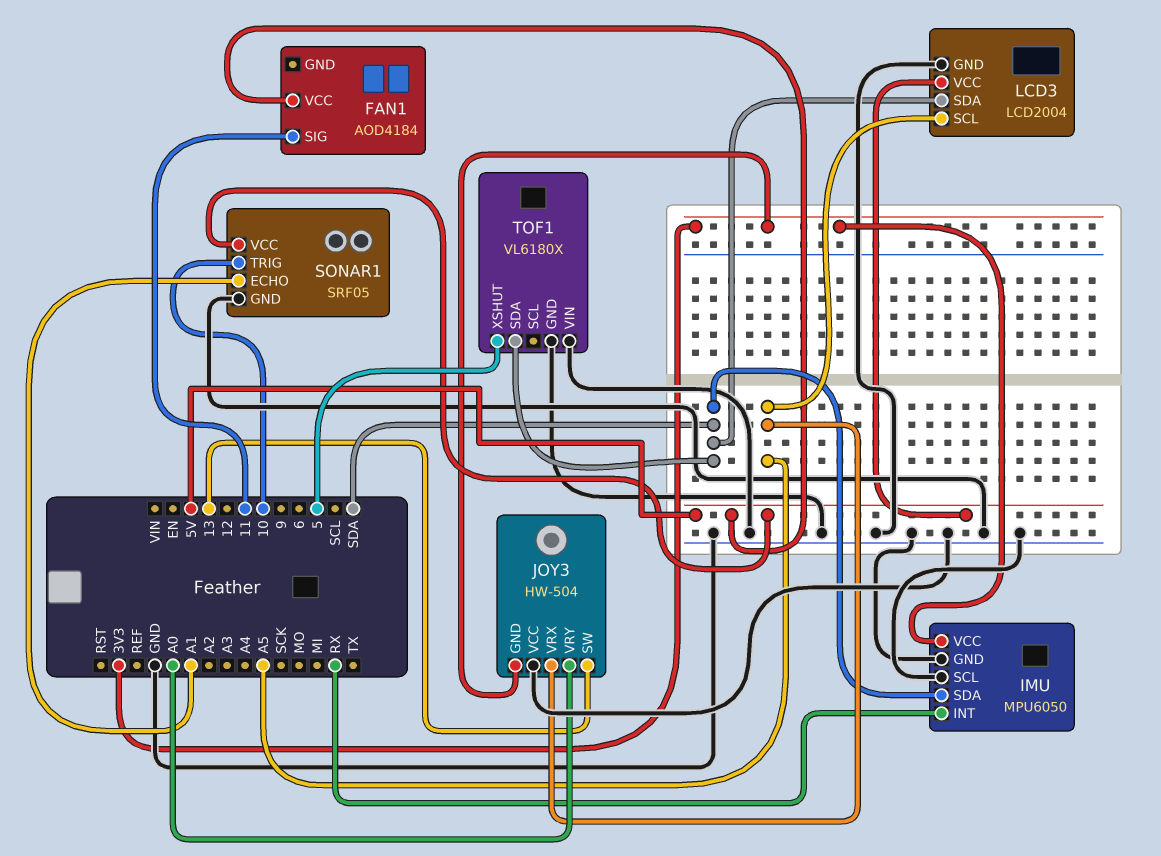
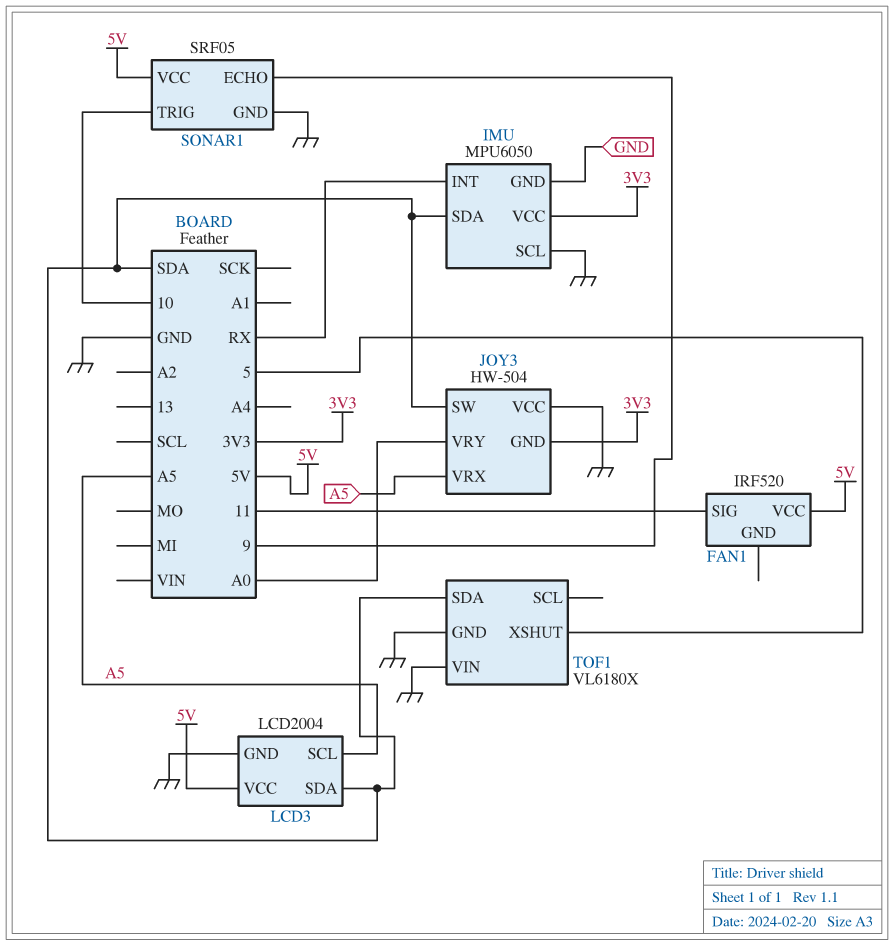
FAN1: AOD4184 -> IRF520
JOY3 pin SW: 13 -> SDA
SONAR1 pin ECHO: A1 -> 9

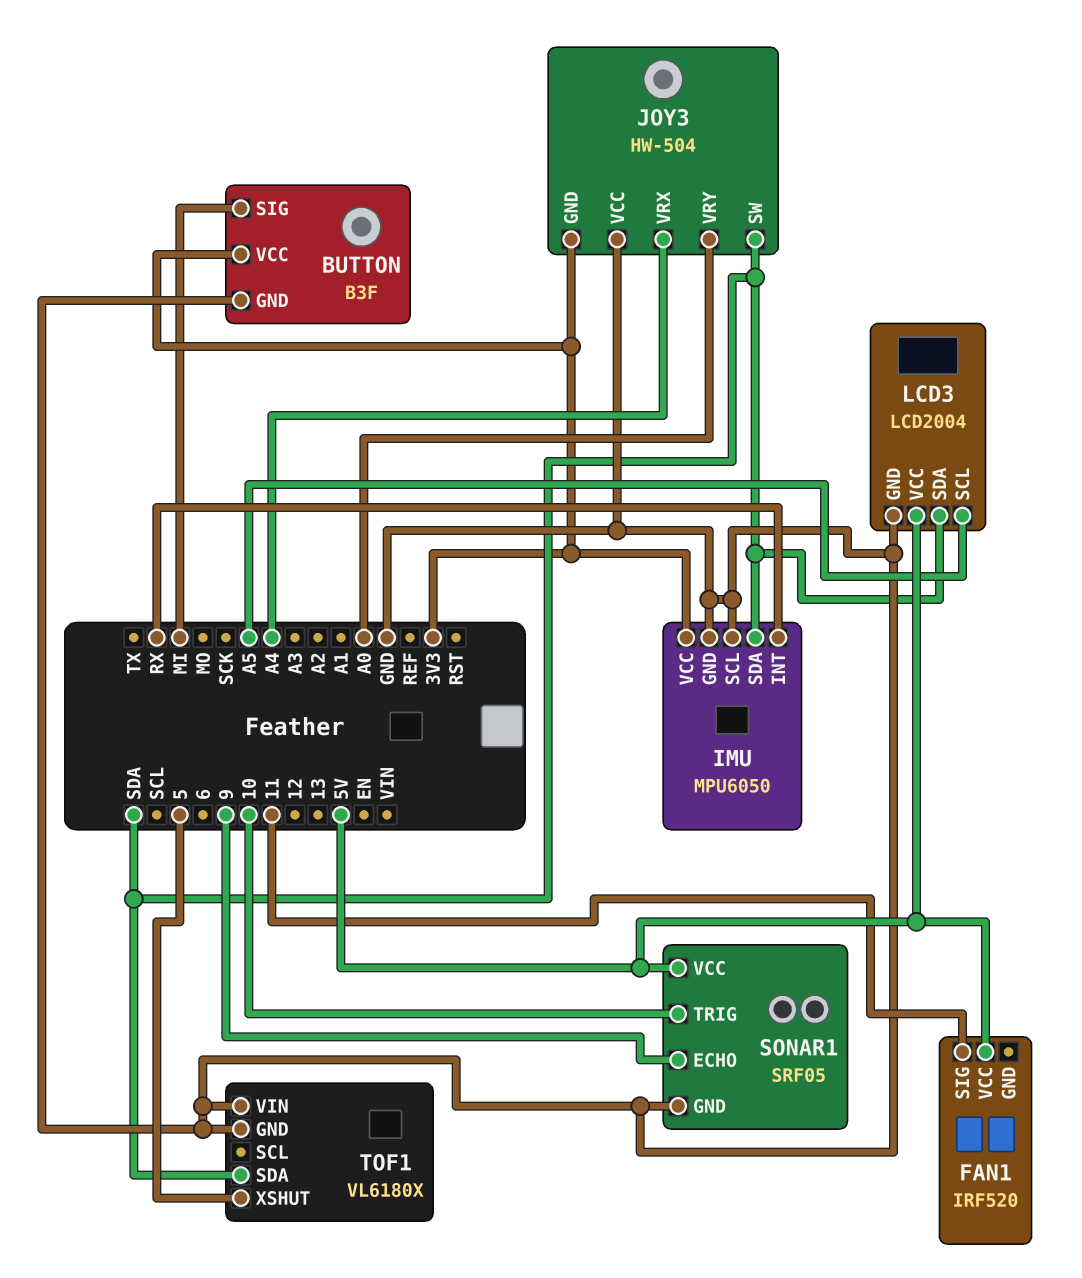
BUTTON: none -> B3F
BUTTON pin GND: none -> GND
BUTTON pin SIG: none -> MI
BUTTON pin VCC: none -> 3V3
JOY3 pin VRX: A5 -> A4

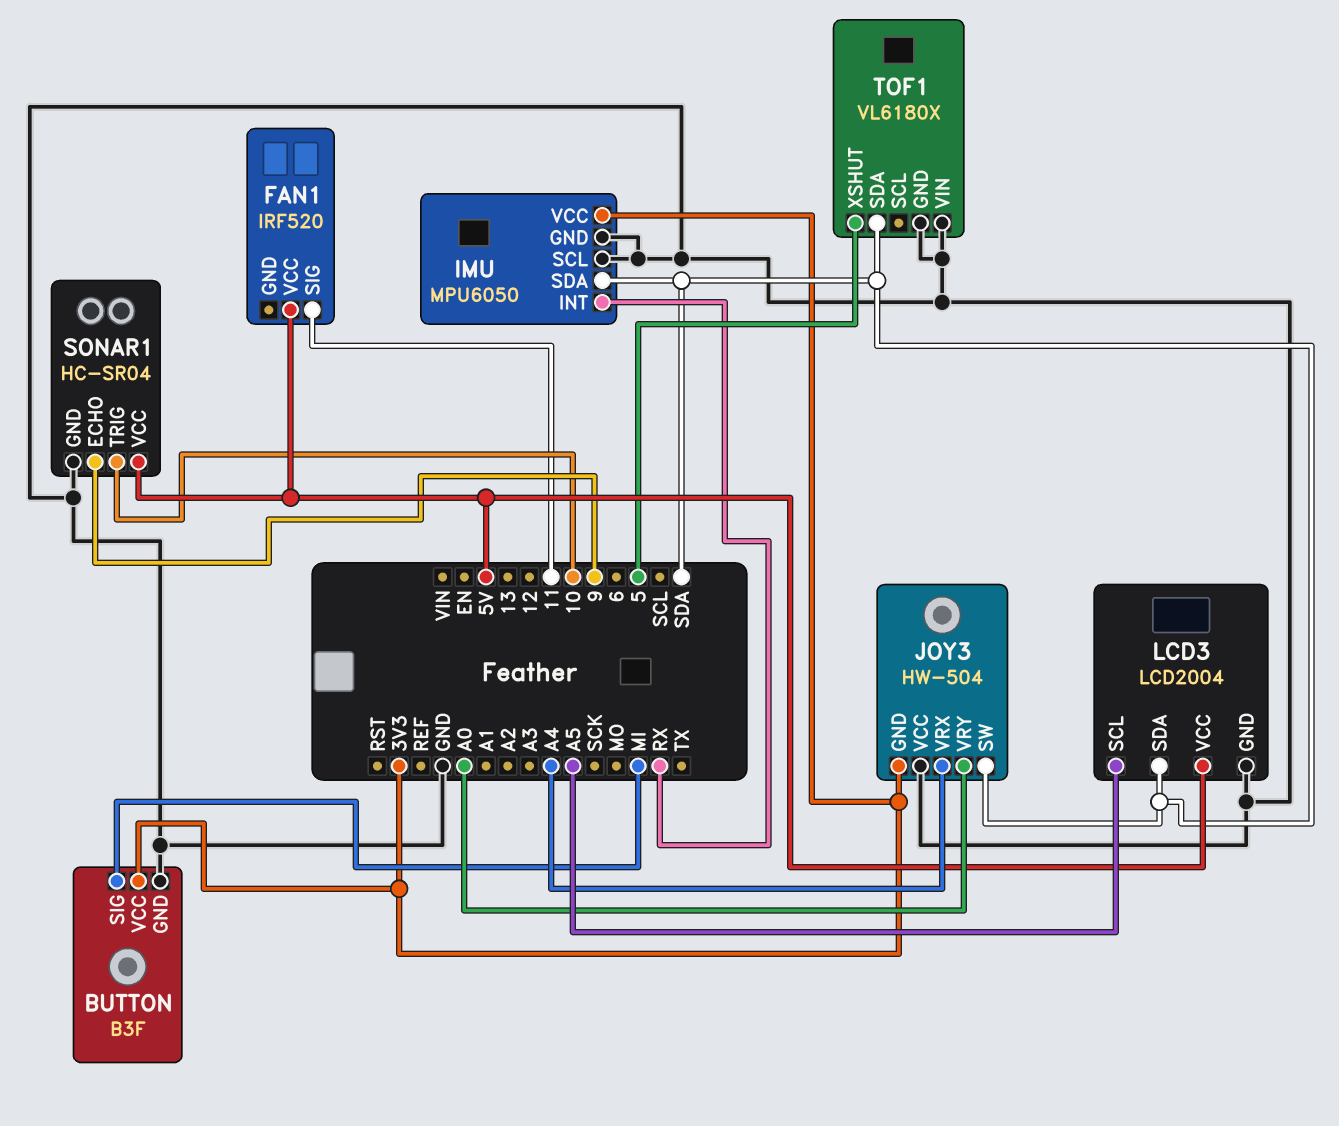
SONAR1: SRF05 -> HC-SR04

